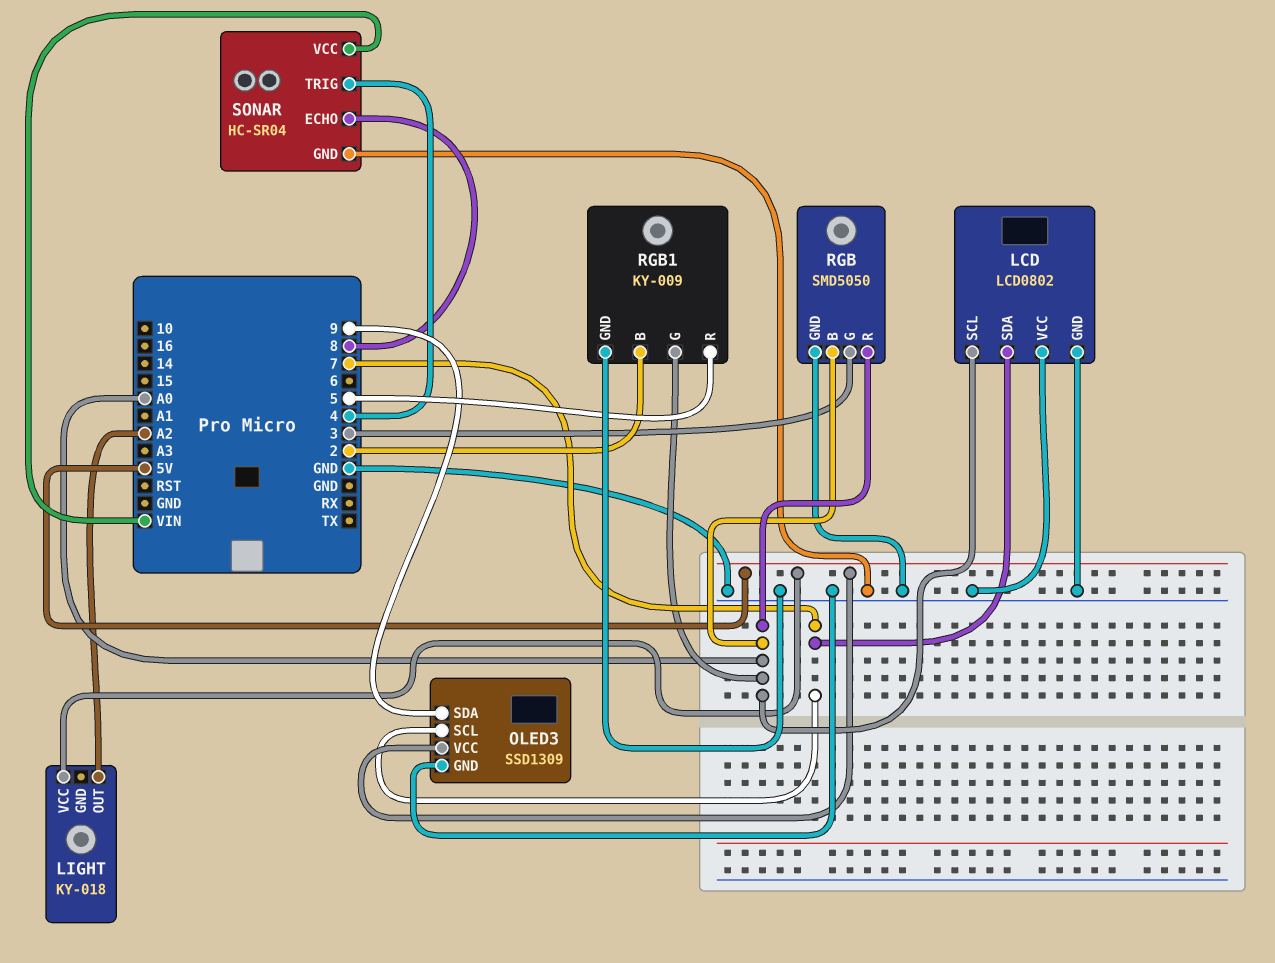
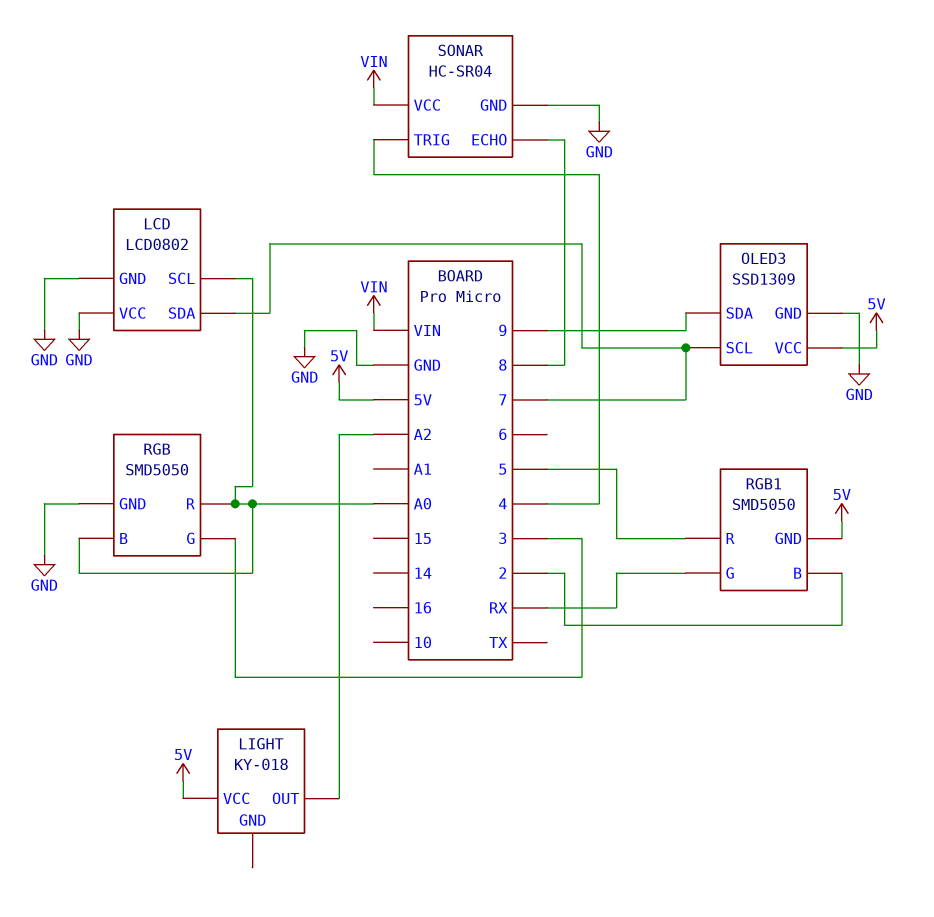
RGB1: KY-009 -> SMD5050
RGB1 pin G: A0 -> RX
RGB1 pin GND: GND -> 5V

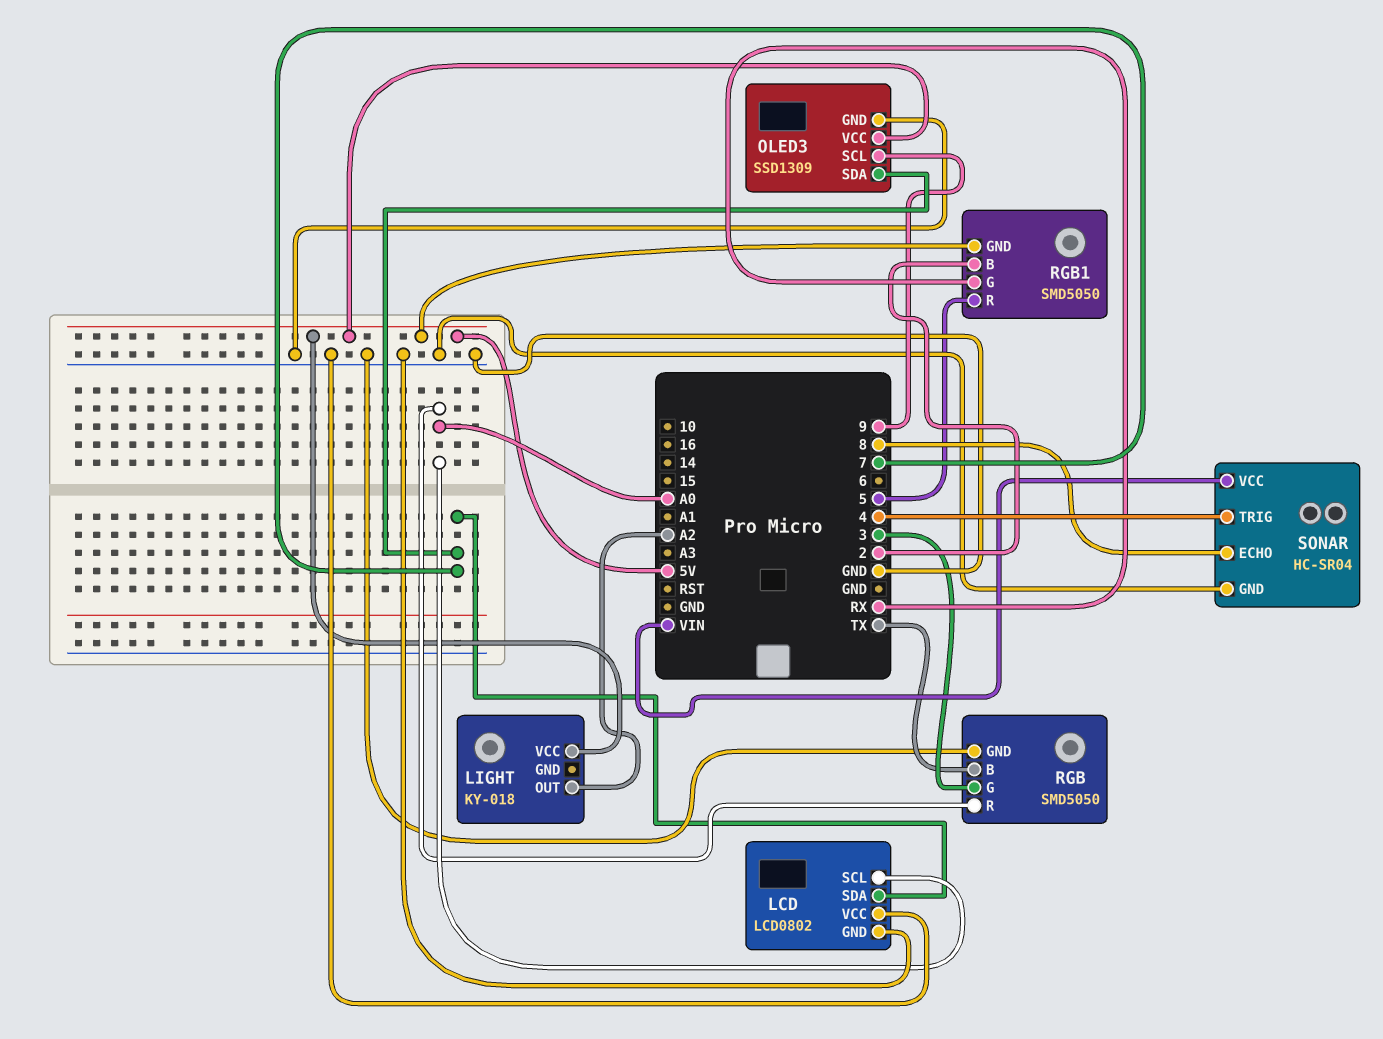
OLED3 pin SCL: 7 -> 9
OLED3 pin SDA: 9 -> 7
RGB pin B: A0 -> TX

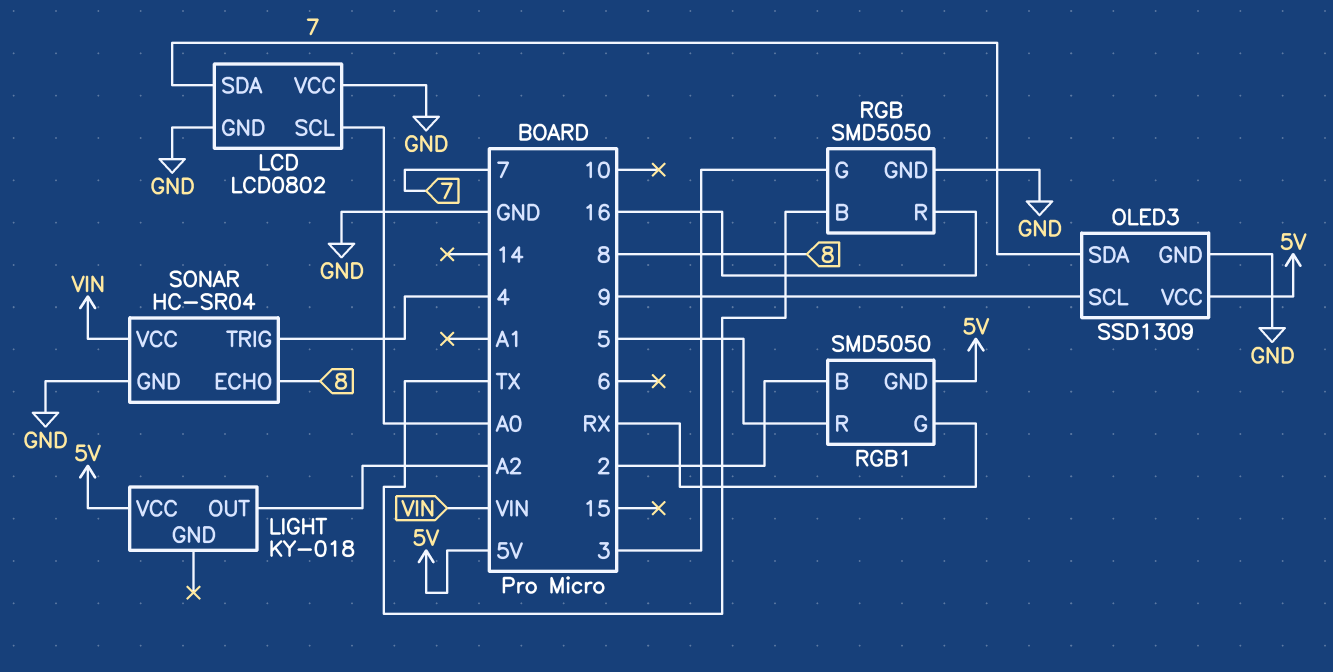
RGB pin R: A0 -> 16

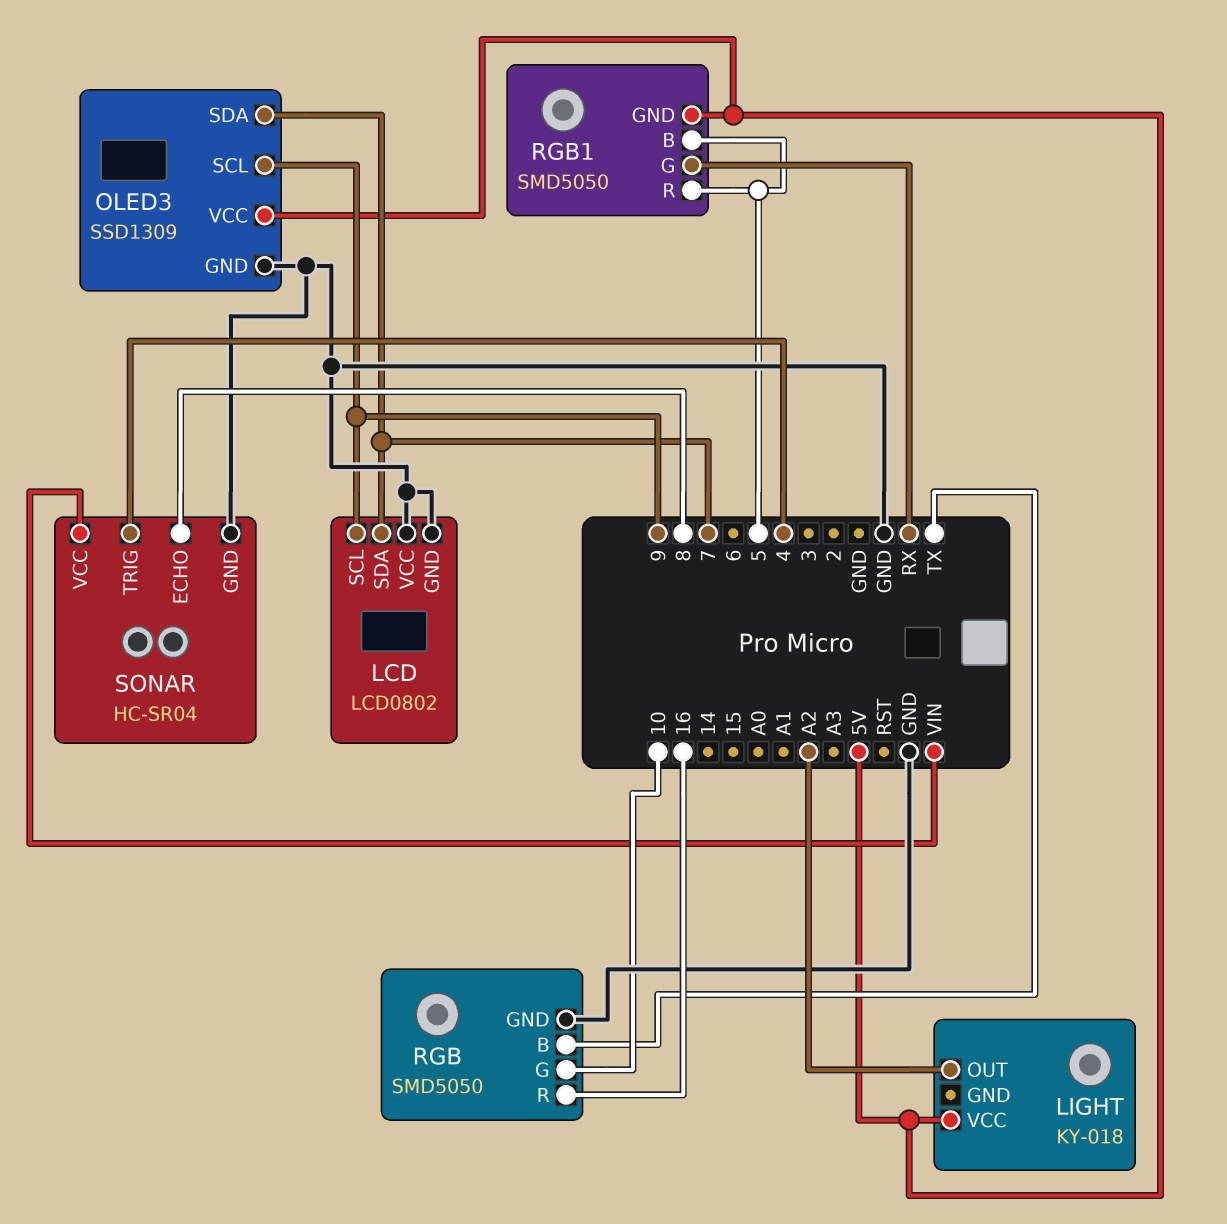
LCD pin SCL: A0 -> 9
RGB pin G: 3 -> 10
RGB1 pin B: 2 -> 5

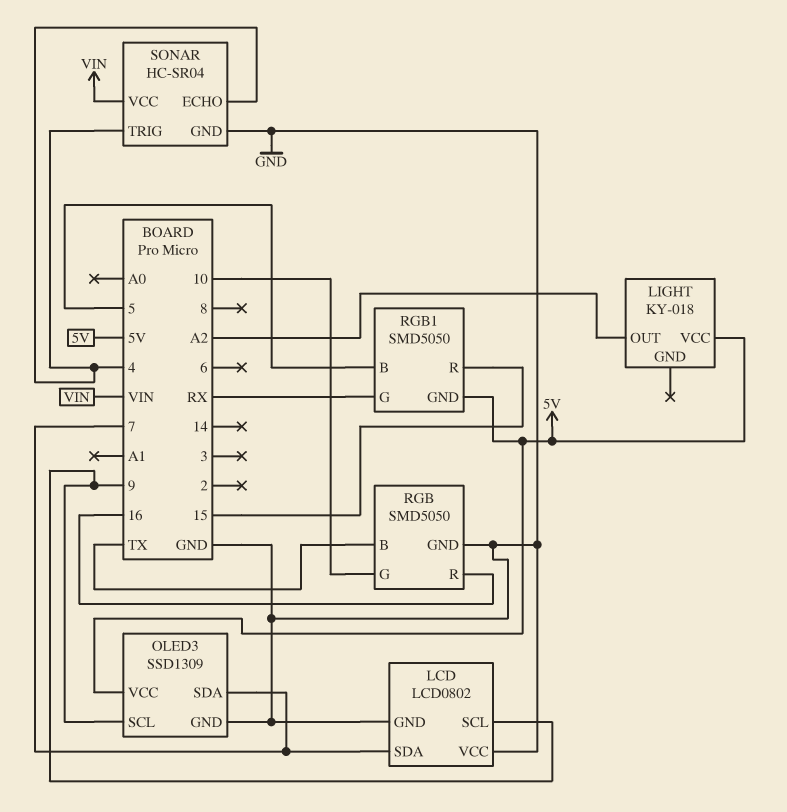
RGB1 pin R: 5 -> 15
SONAR pin ECHO: 8 -> 4

